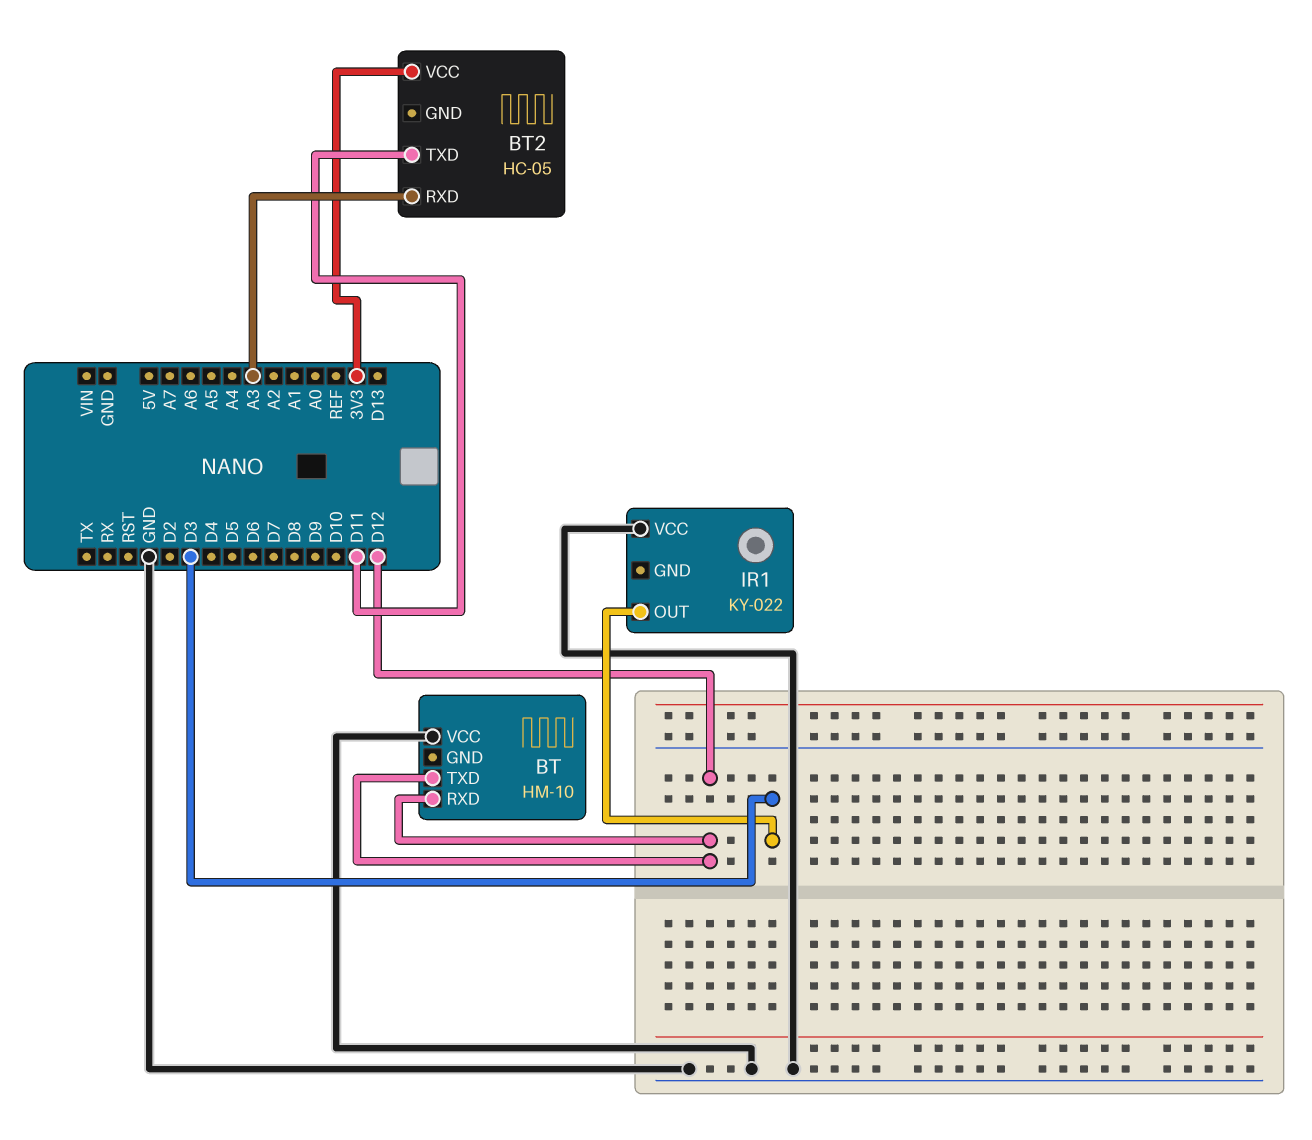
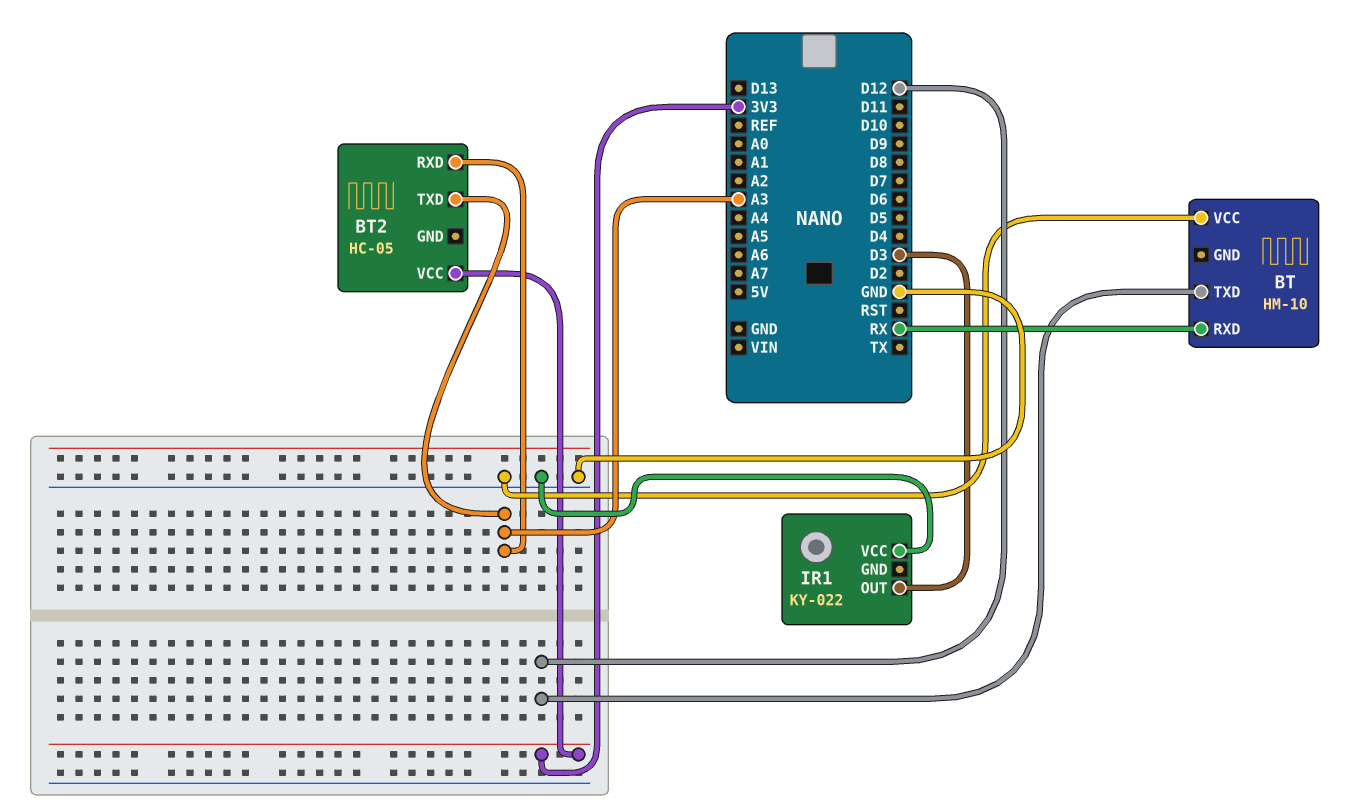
BT pin RXD: D12 -> RX
BT2 pin TXD: D11 -> A3

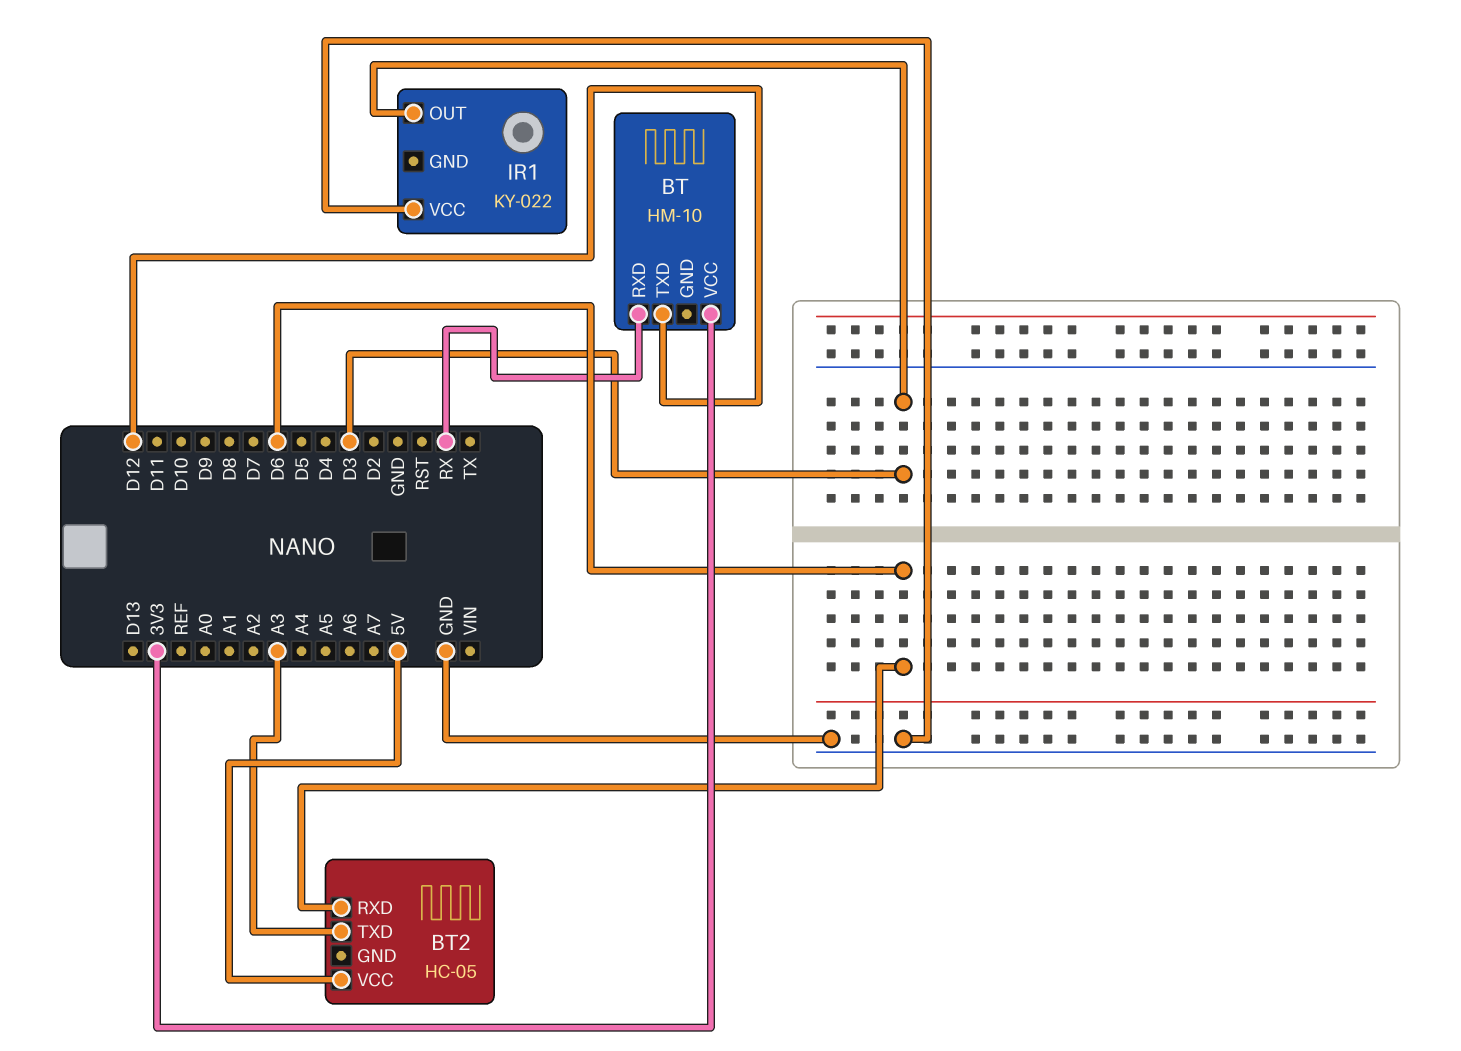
BT pin VCC: GND -> 3V3
BT2 pin RXD: A3 -> D6
BT2 pin VCC: 3V3 -> 5V

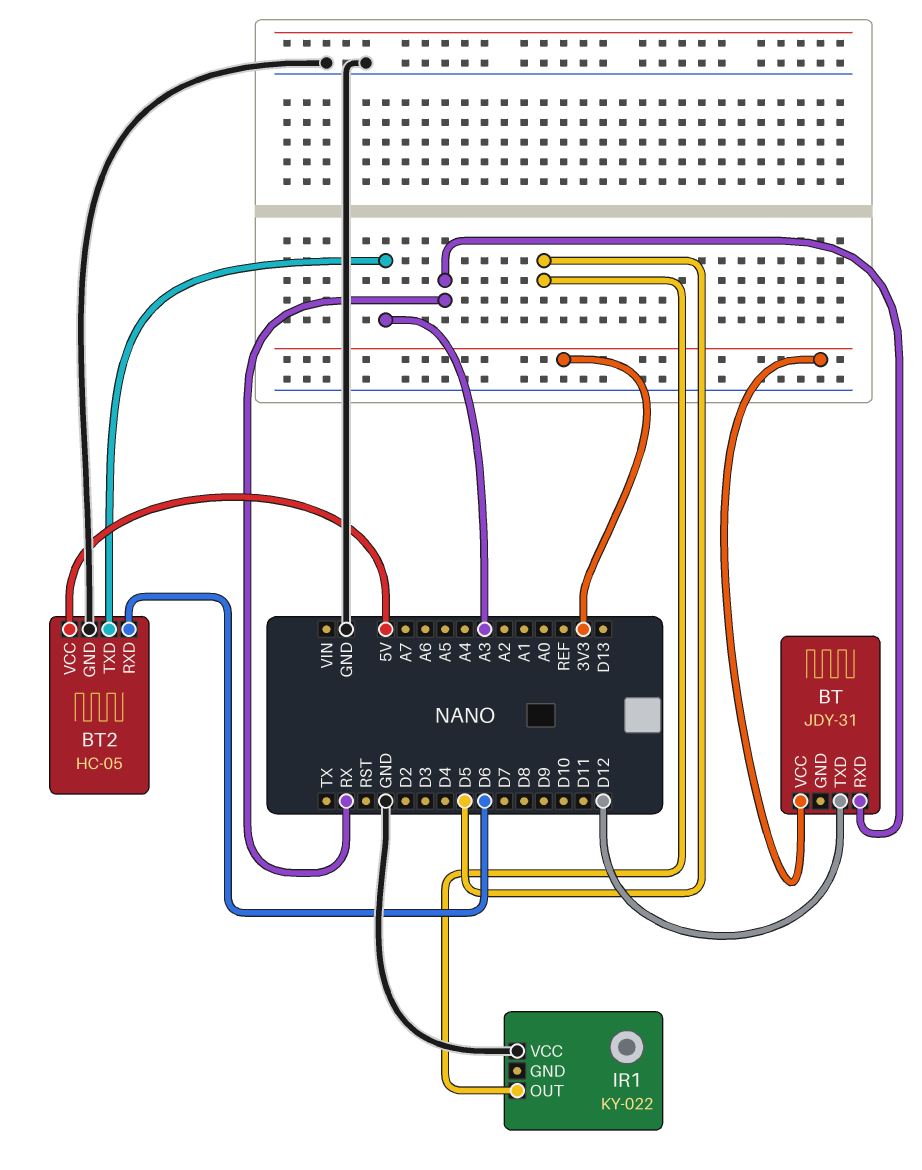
BT: HM-10 -> JDY-31
BT2 pin GND: none -> GND
IR1 pin OUT: D3 -> D5

